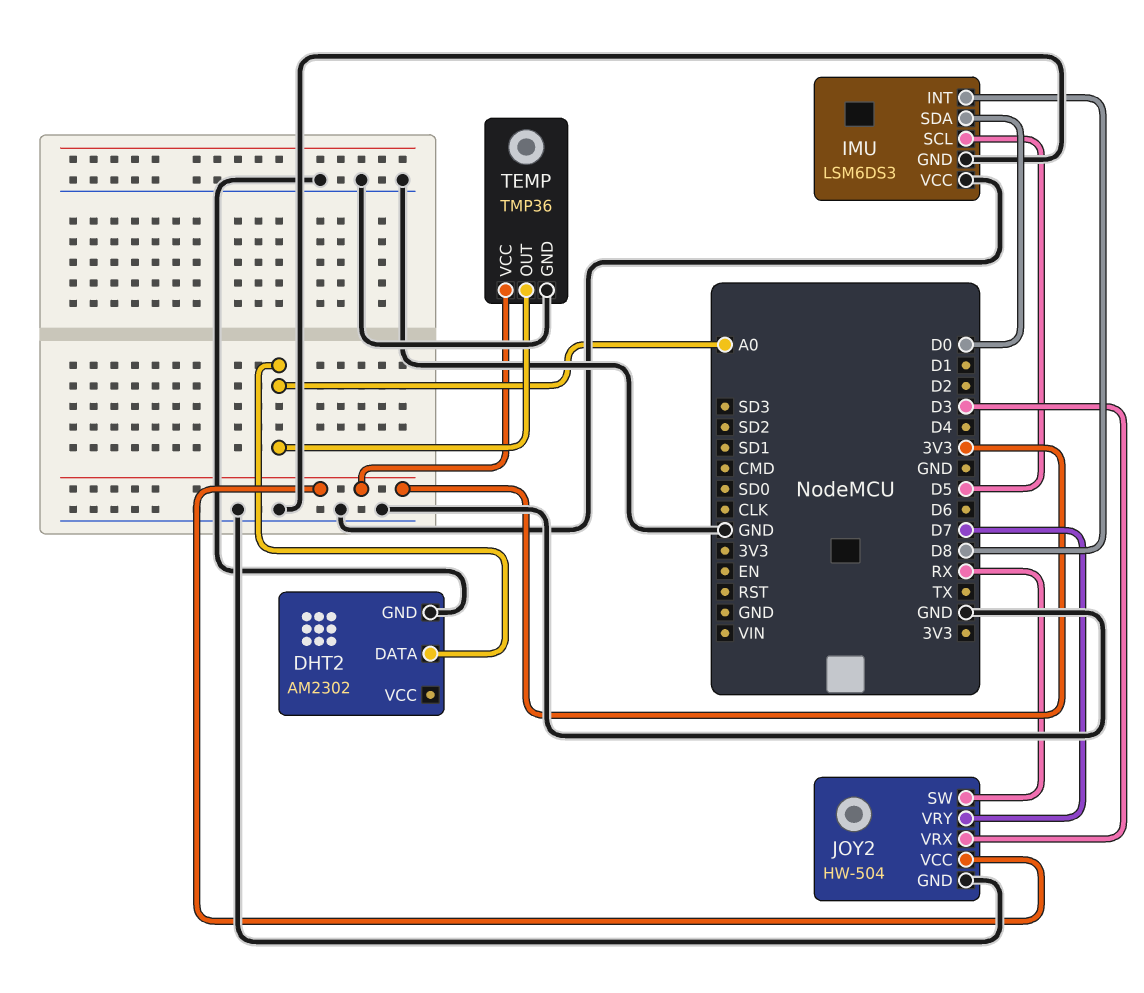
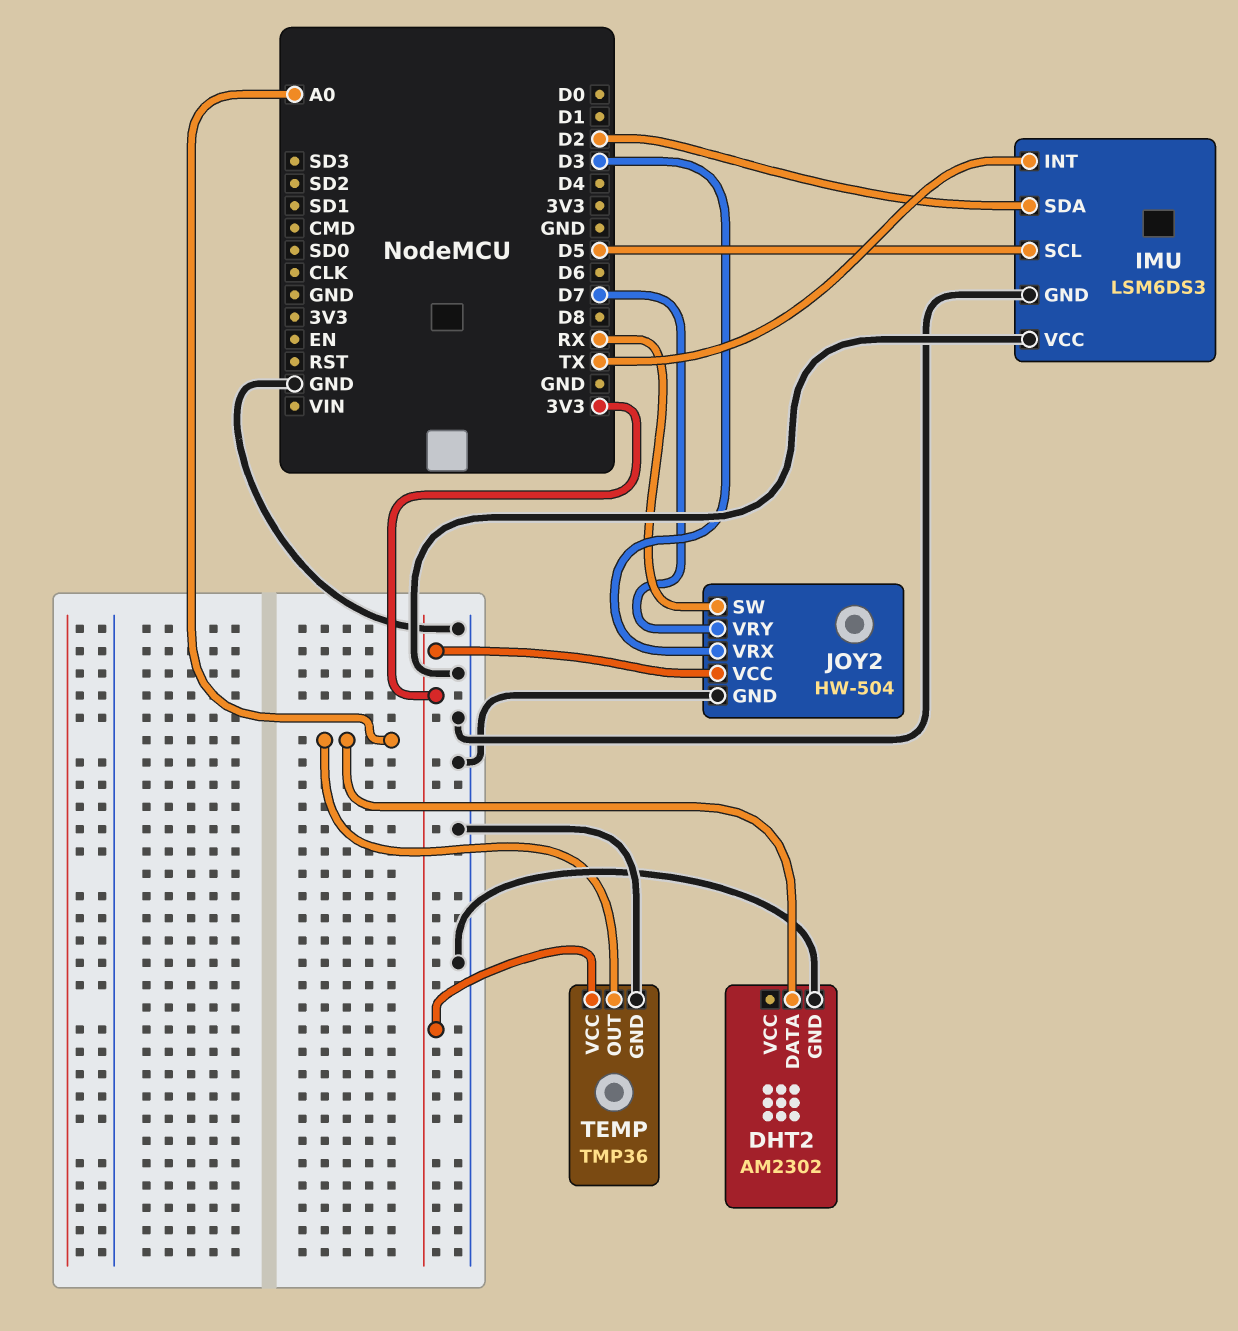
IMU pin INT: D8 -> TX
IMU pin SDA: D0 -> D2

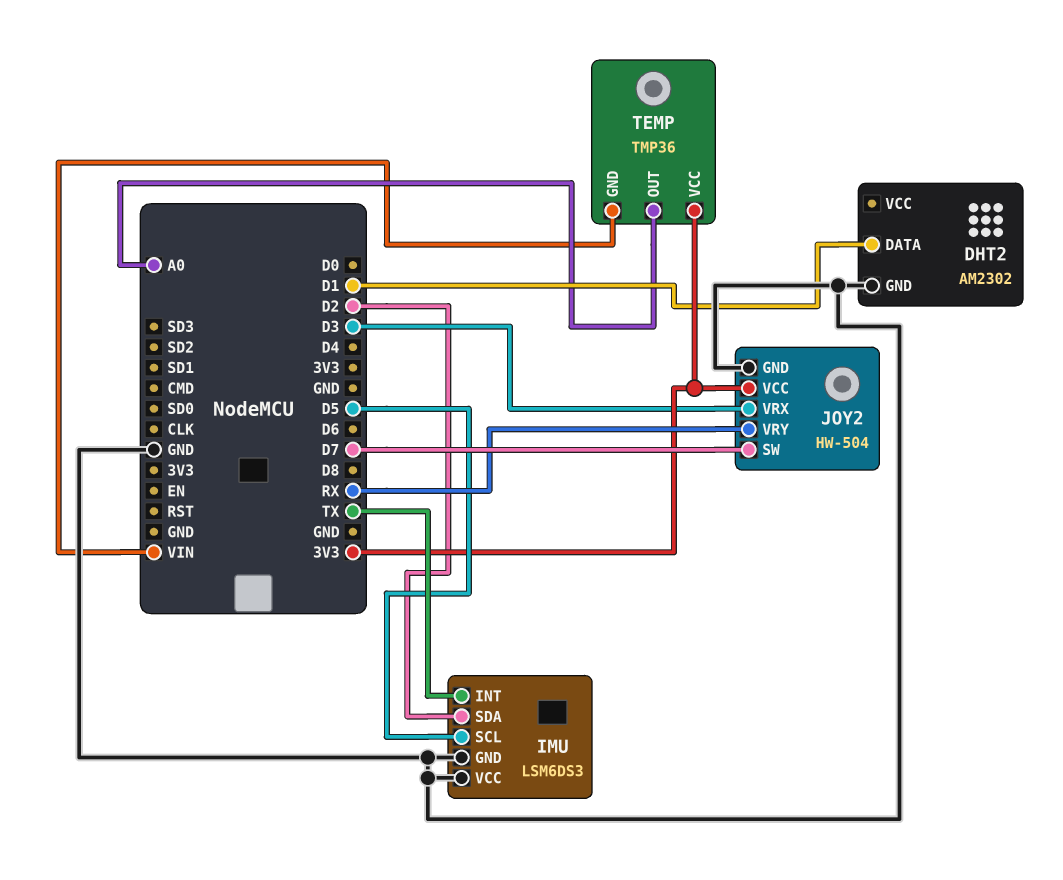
DHT2 pin DATA: A0 -> D1
JOY2 pin SW: RX -> D7
JOY2 pin VRY: D7 -> RX
TEMP pin GND: GND -> VIN

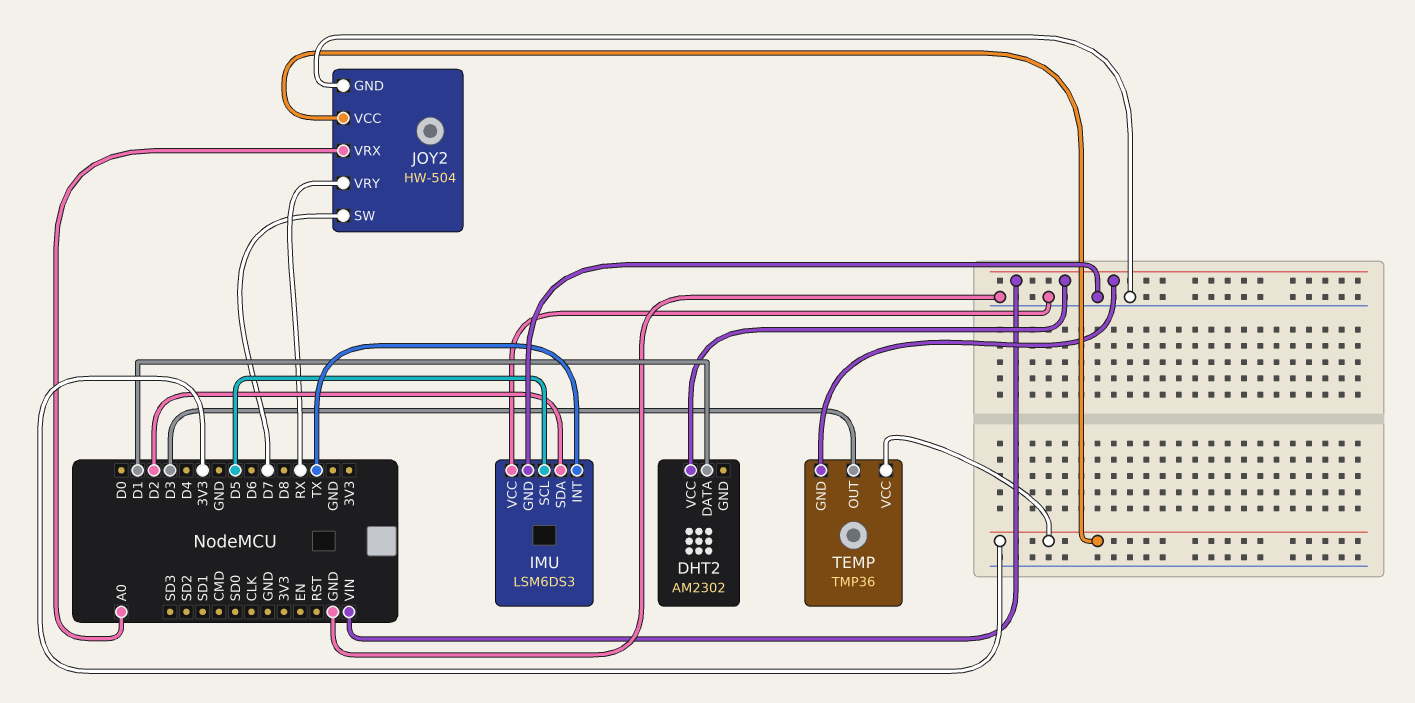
DHT2 pin GND: GND -> none
DHT2 pin VCC: none -> VIN
JOY2 pin VRX: D3 -> A0
TEMP pin OUT: A0 -> D3

